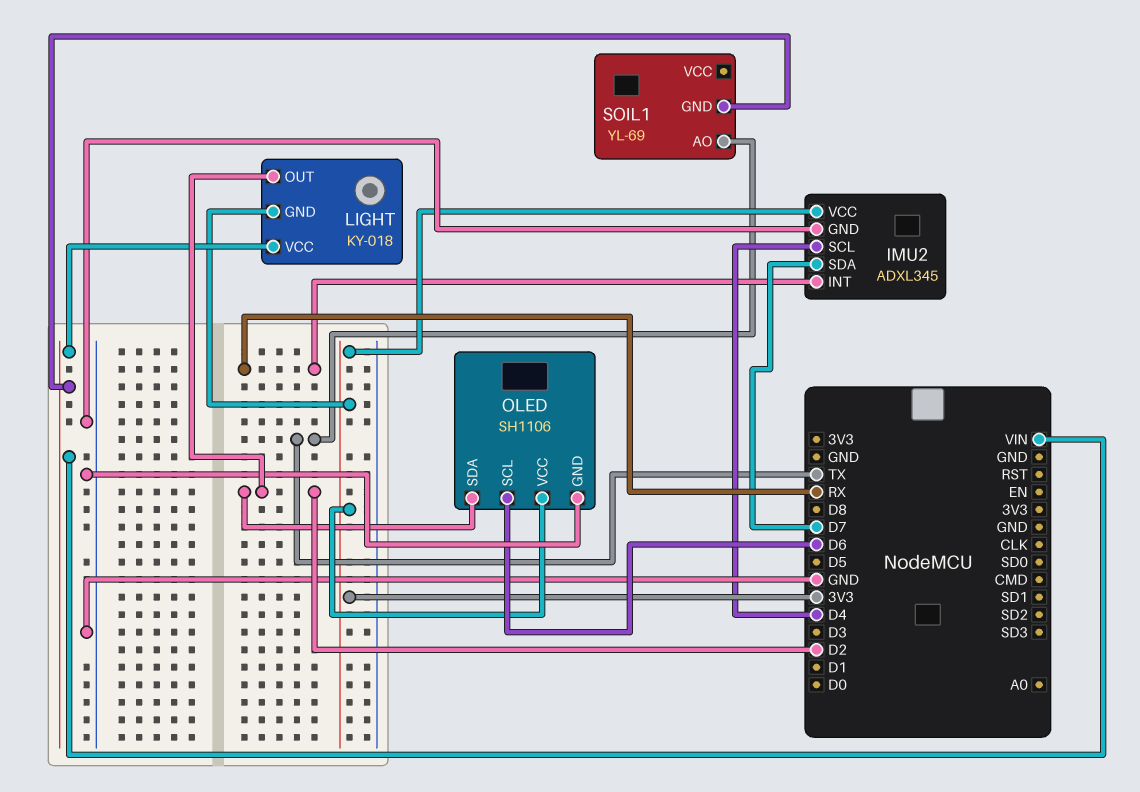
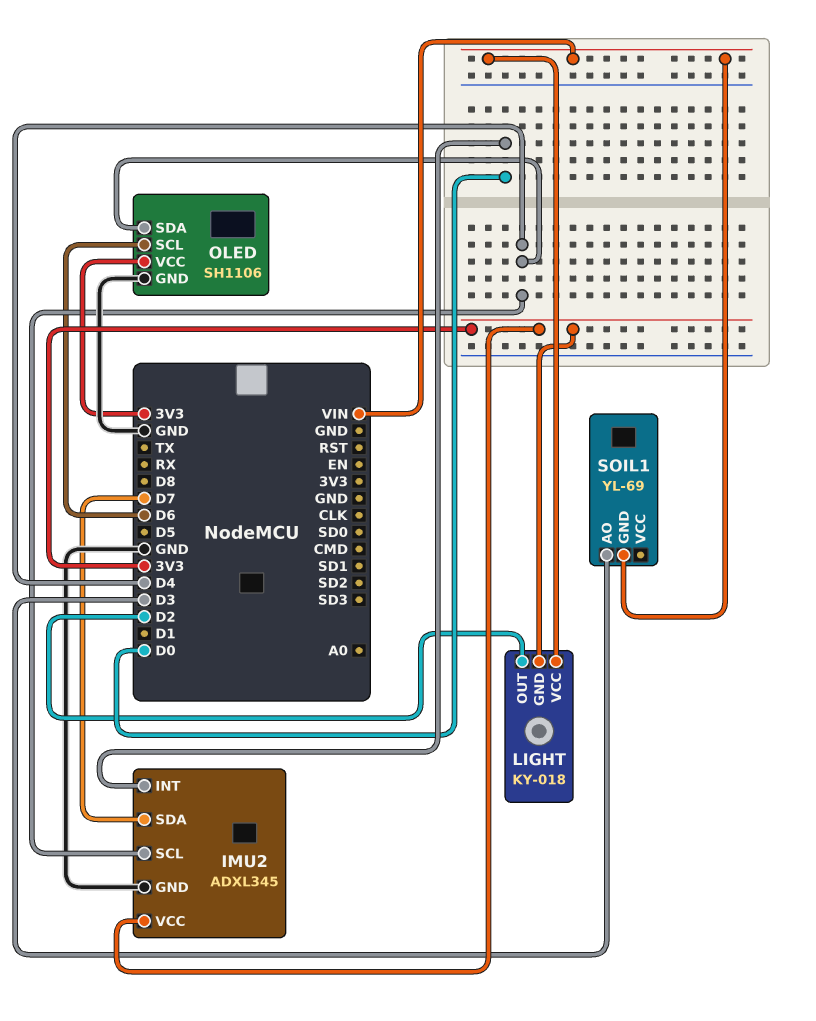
IMU2 pin INT: RX -> D0
OLED pin SDA: D2 -> D4
SOIL1 pin AO: TX -> D3

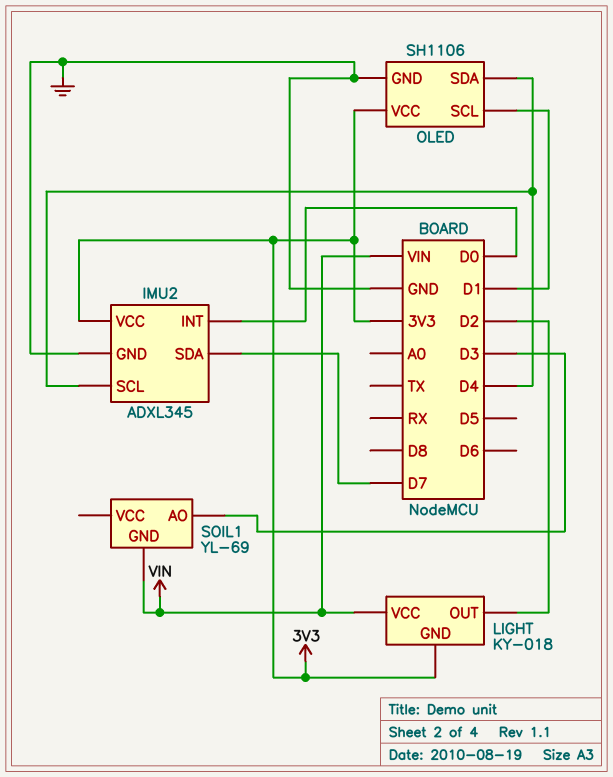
OLED pin SCL: D6 -> D1

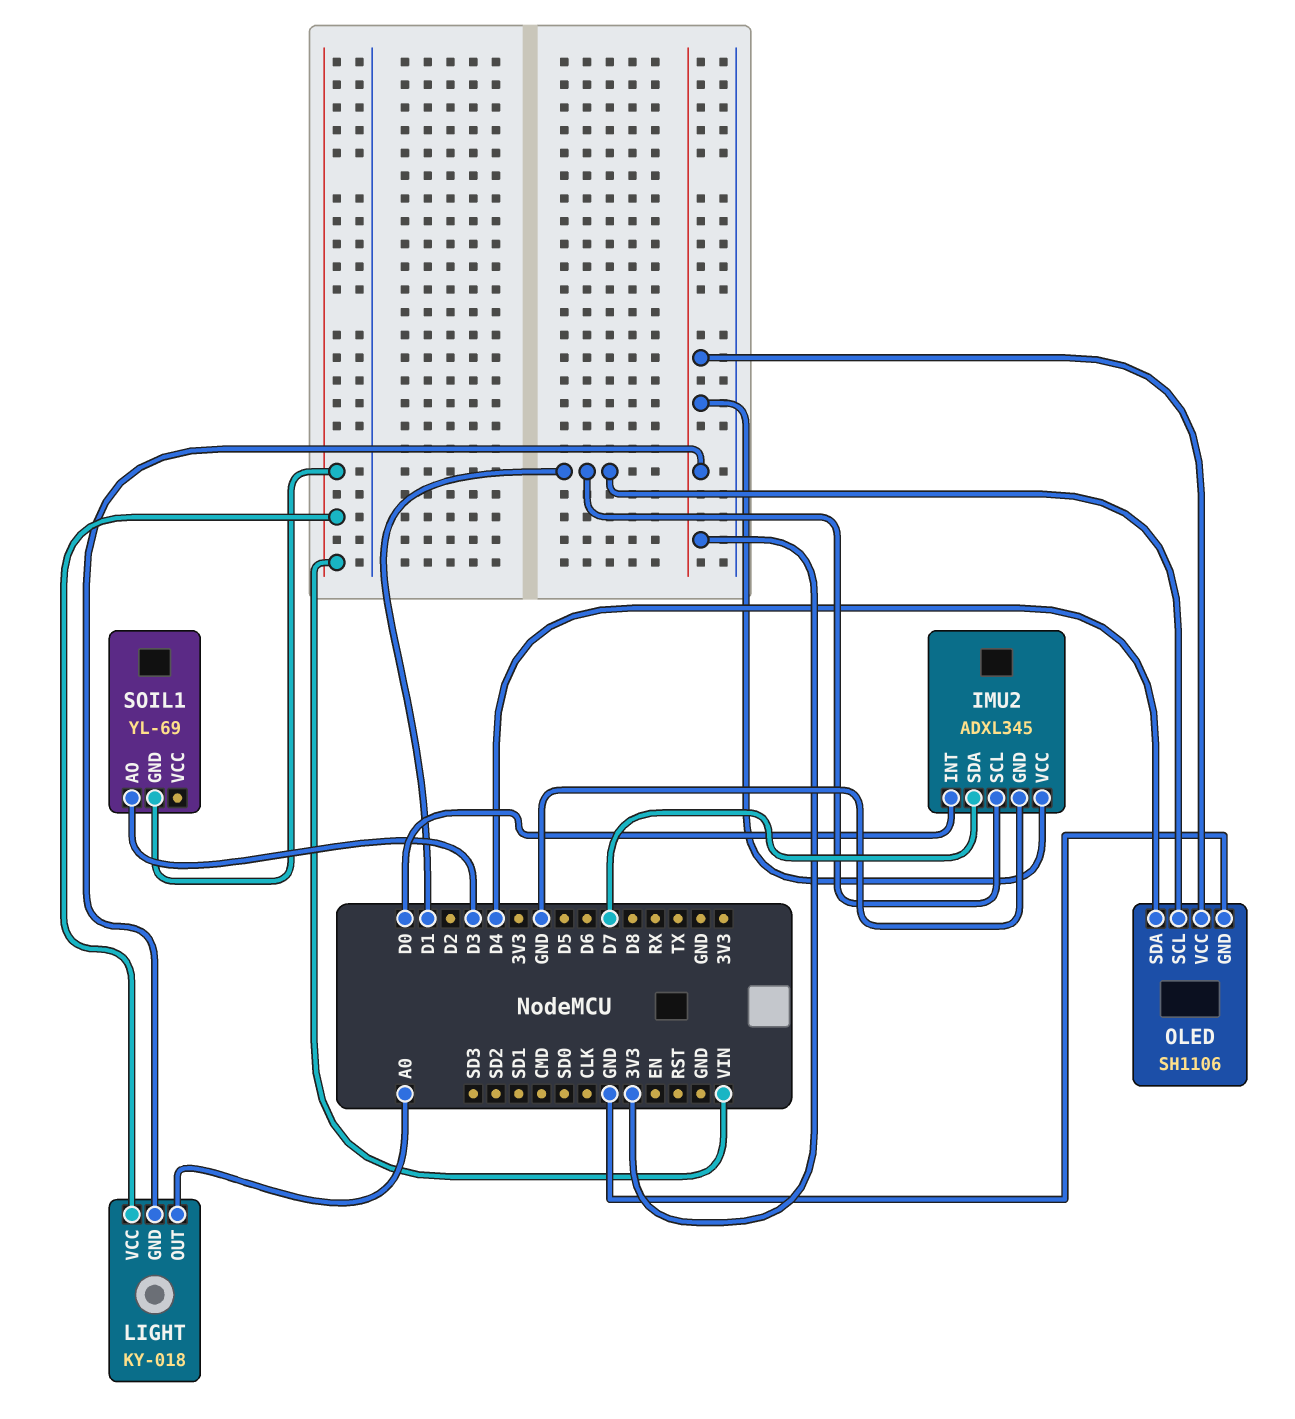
IMU2 pin SCL: D4 -> D1
LIGHT pin OUT: D2 -> A0

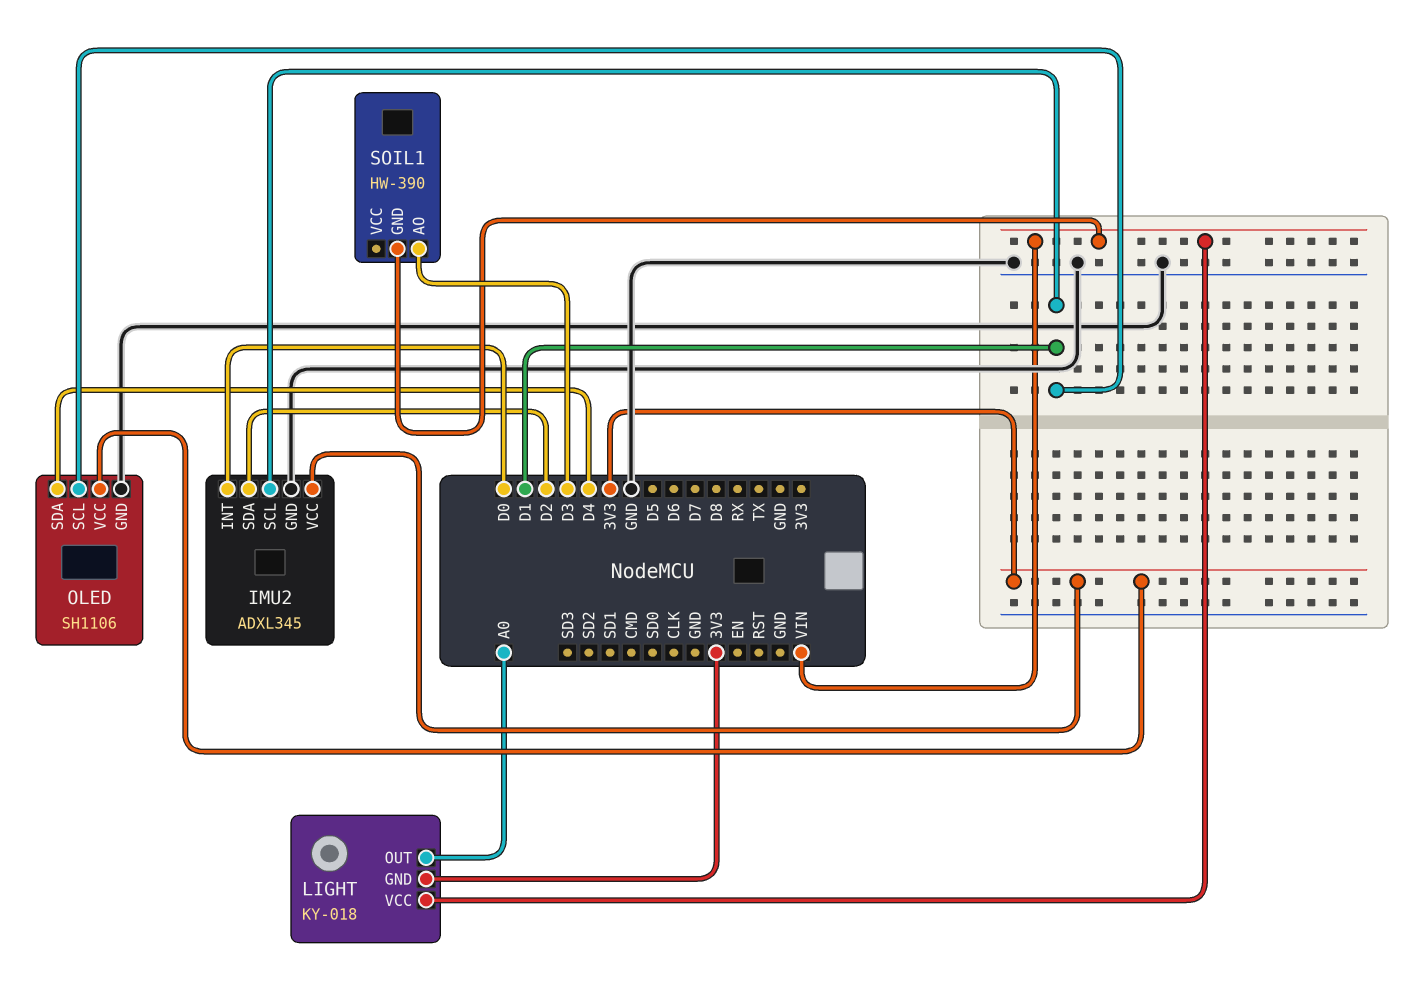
IMU2 pin SDA: D7 -> D2
SOIL1: YL-69 -> HW-390

